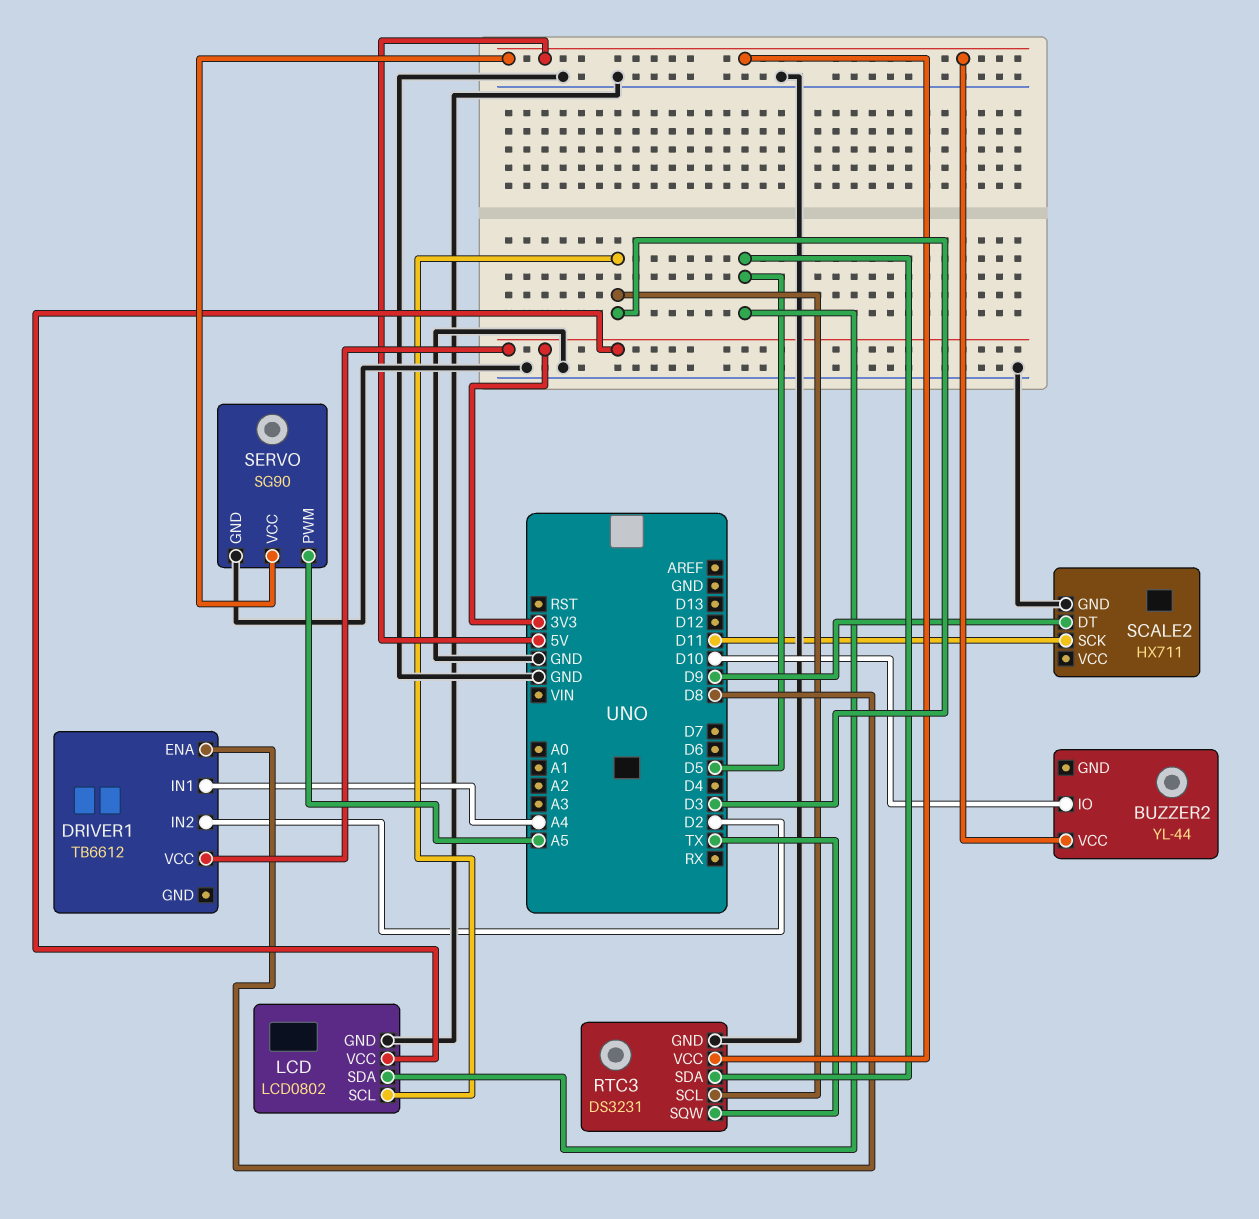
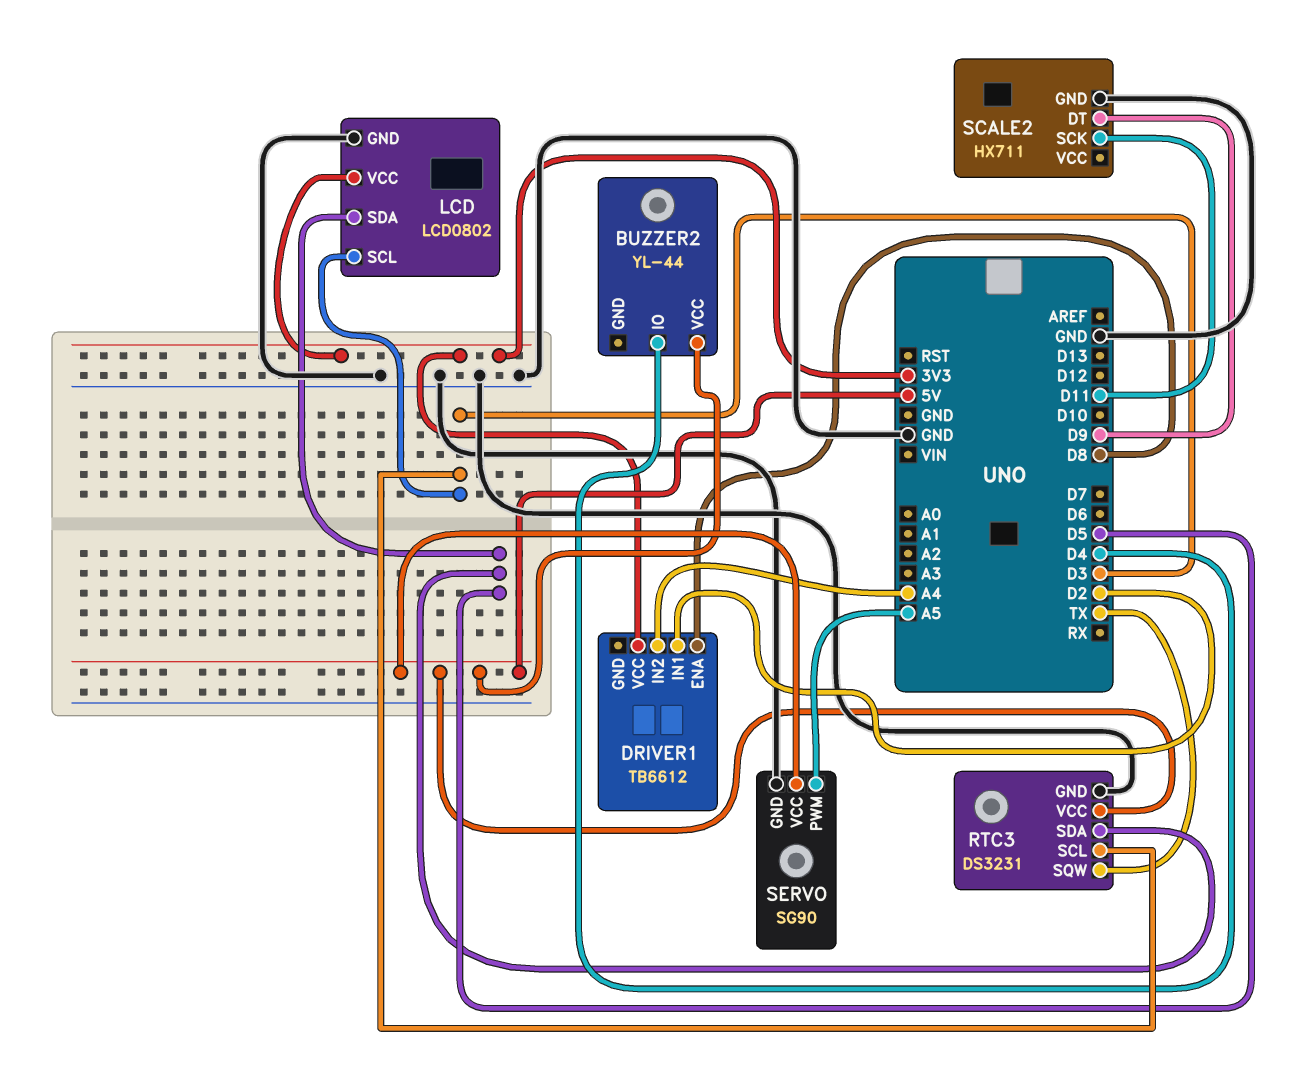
BUZZER2 pin IO: D10 -> D4
DRIVER1 pin IN1: A4 -> D2
DRIVER1 pin IN2: D2 -> A4

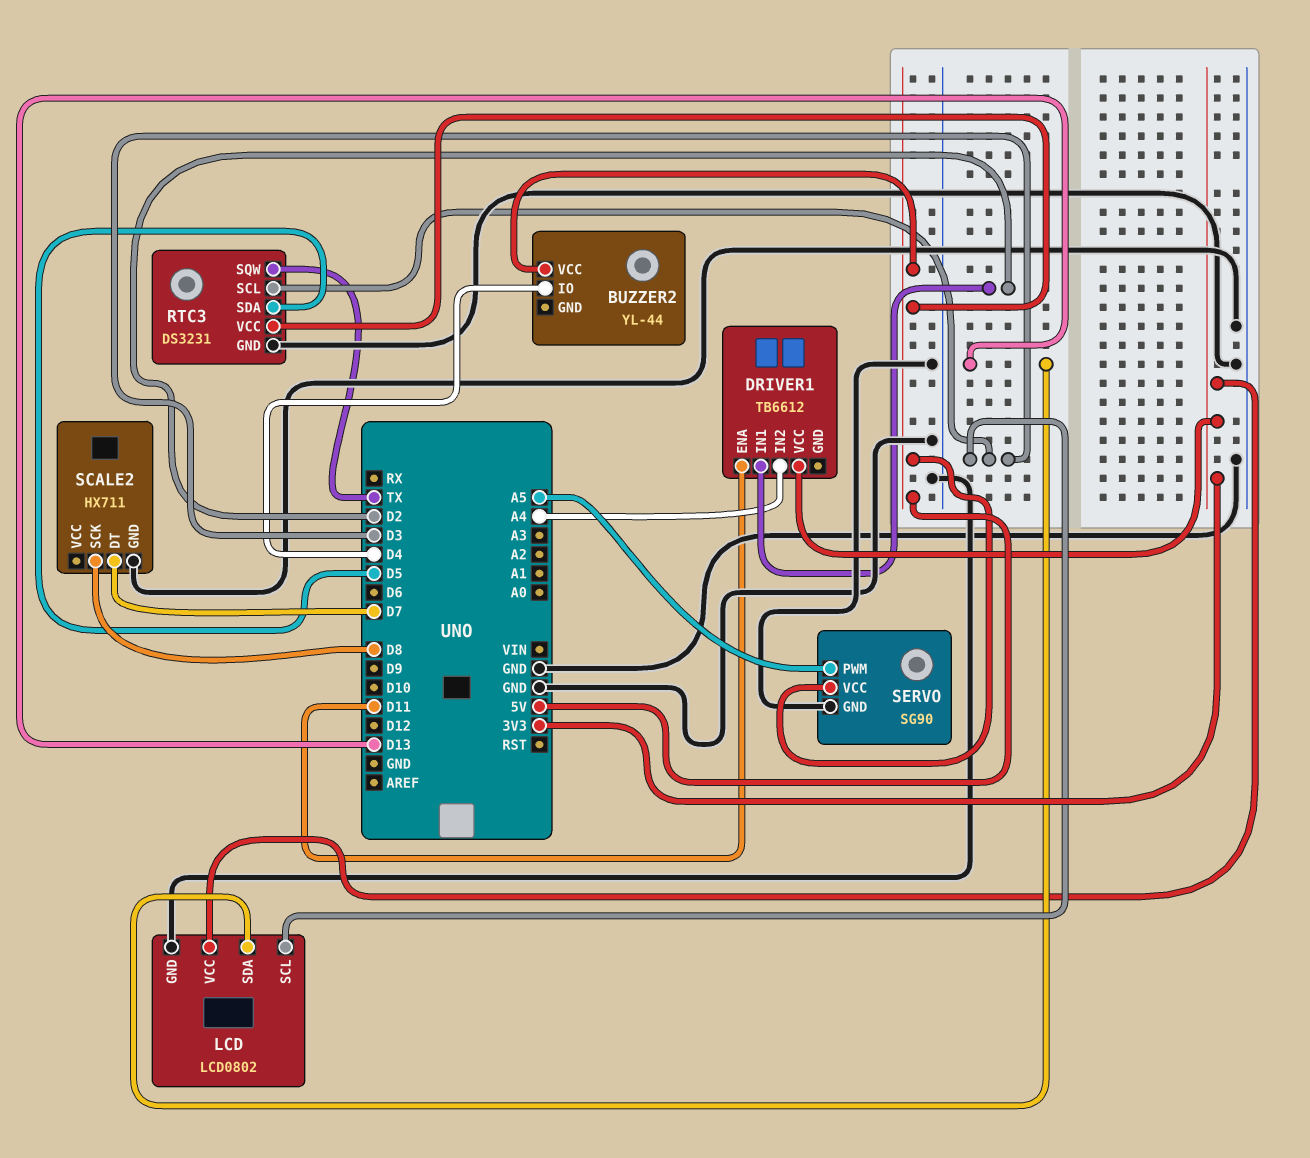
DRIVER1 pin ENA: D8 -> D11
LCD pin SDA: D5 -> D13
SCALE2 pin DT: D9 -> D7
SCALE2 pin SCK: D11 -> D8

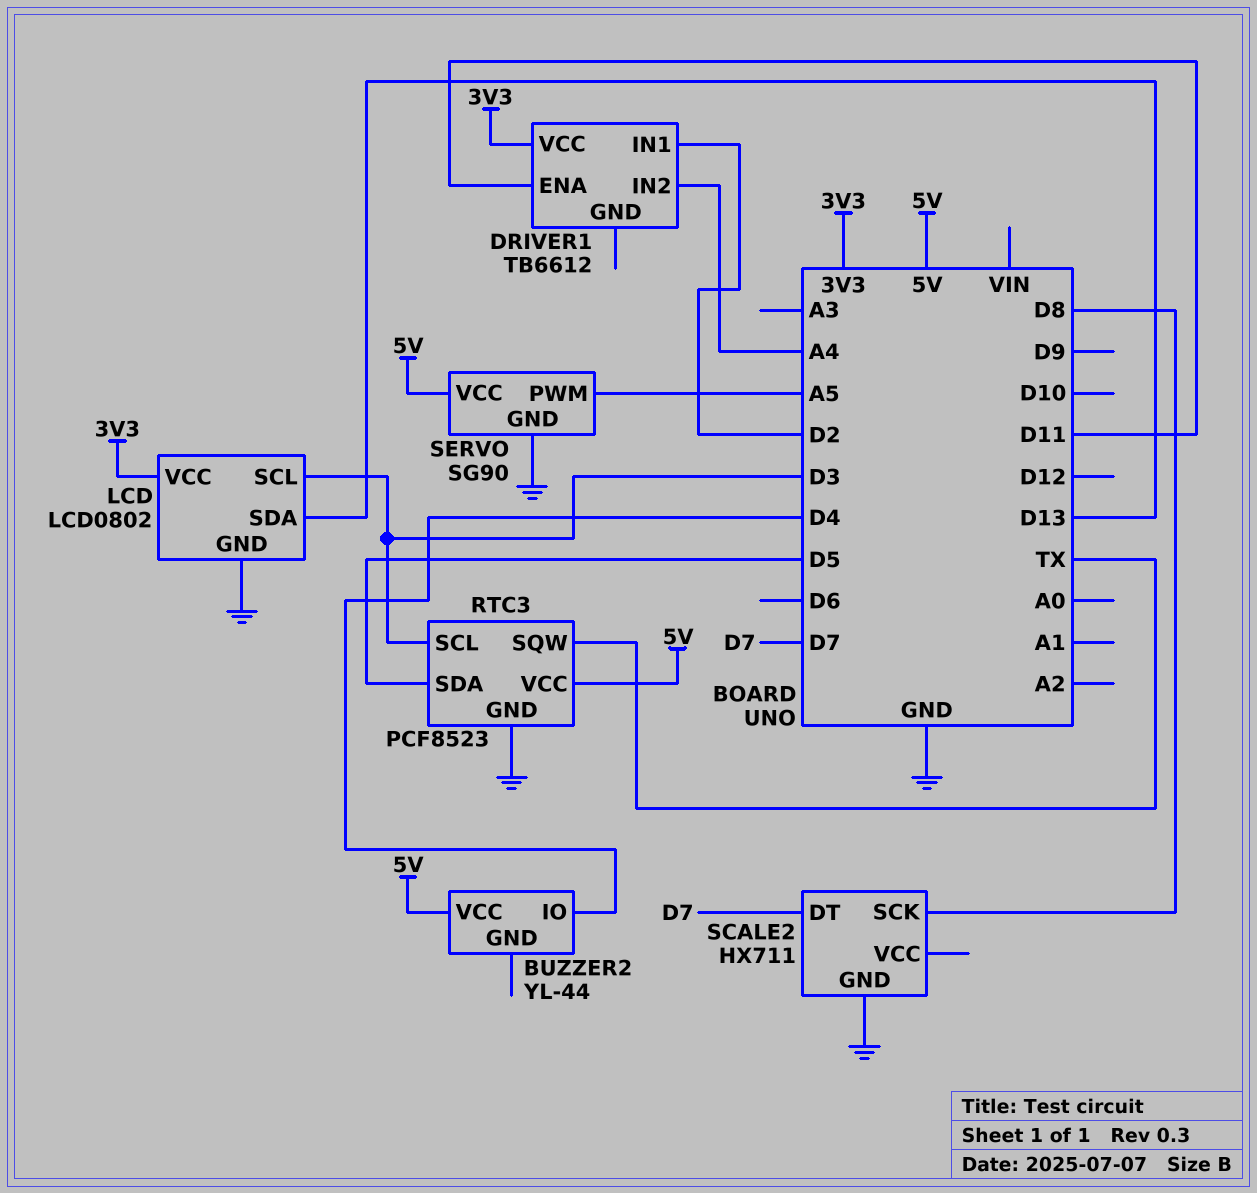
RTC3: DS3231 -> PCF8523

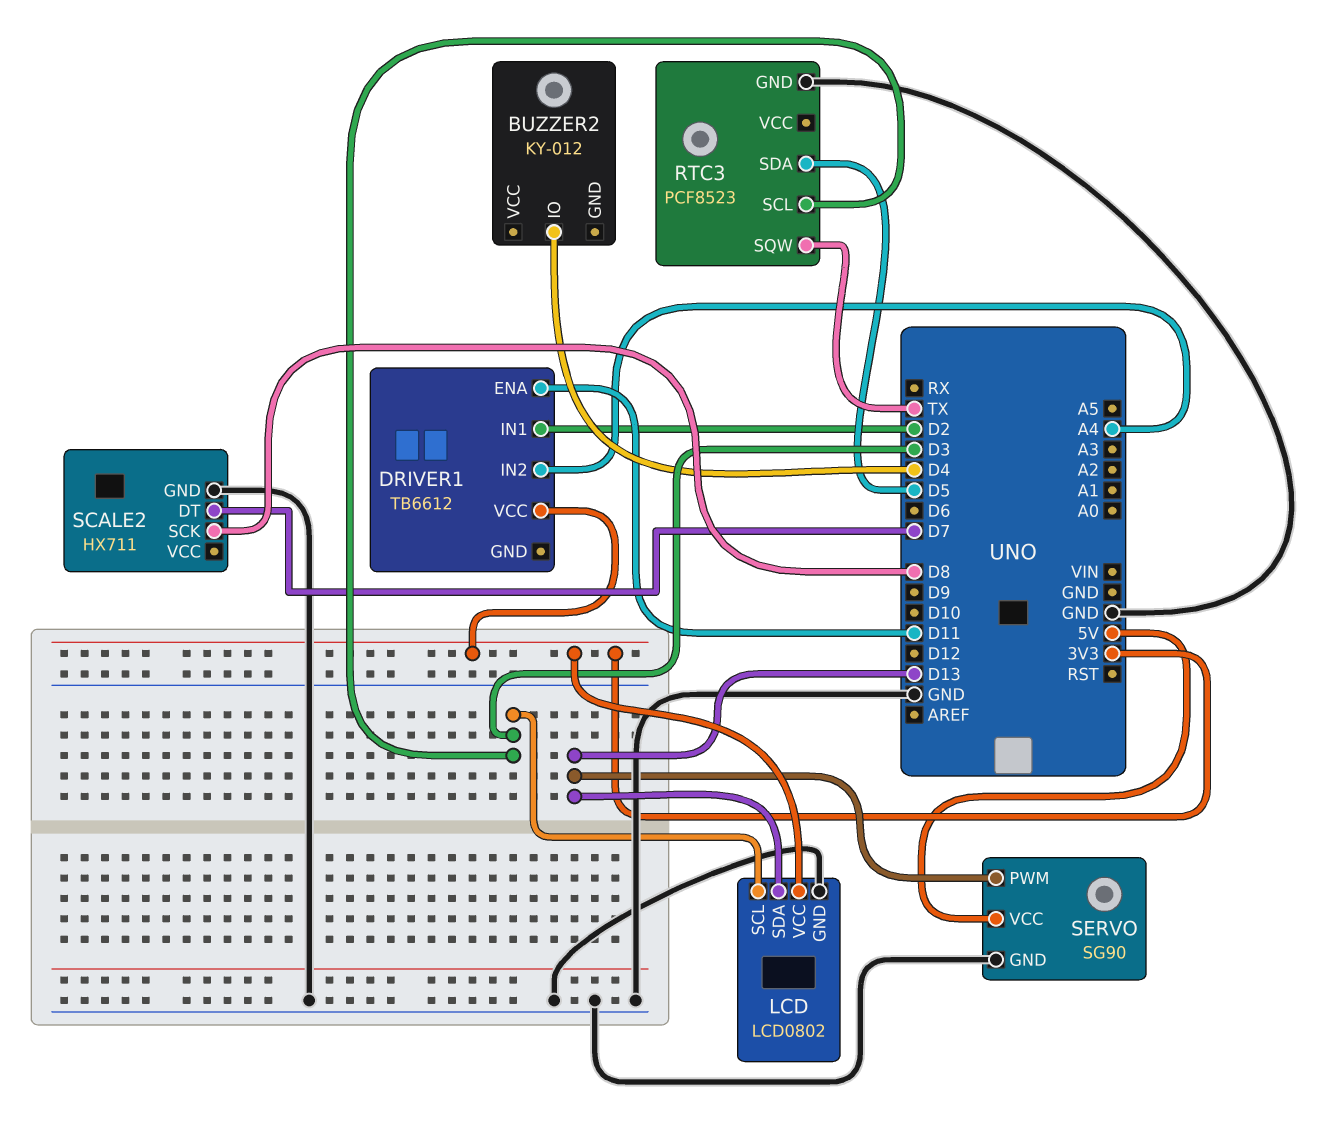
BUZZER2: YL-44 -> KY-012
BUZZER2 pin VCC: 5V -> none
RTC3 pin VCC: 5V -> none
SERVO pin PWM: A5 -> D13

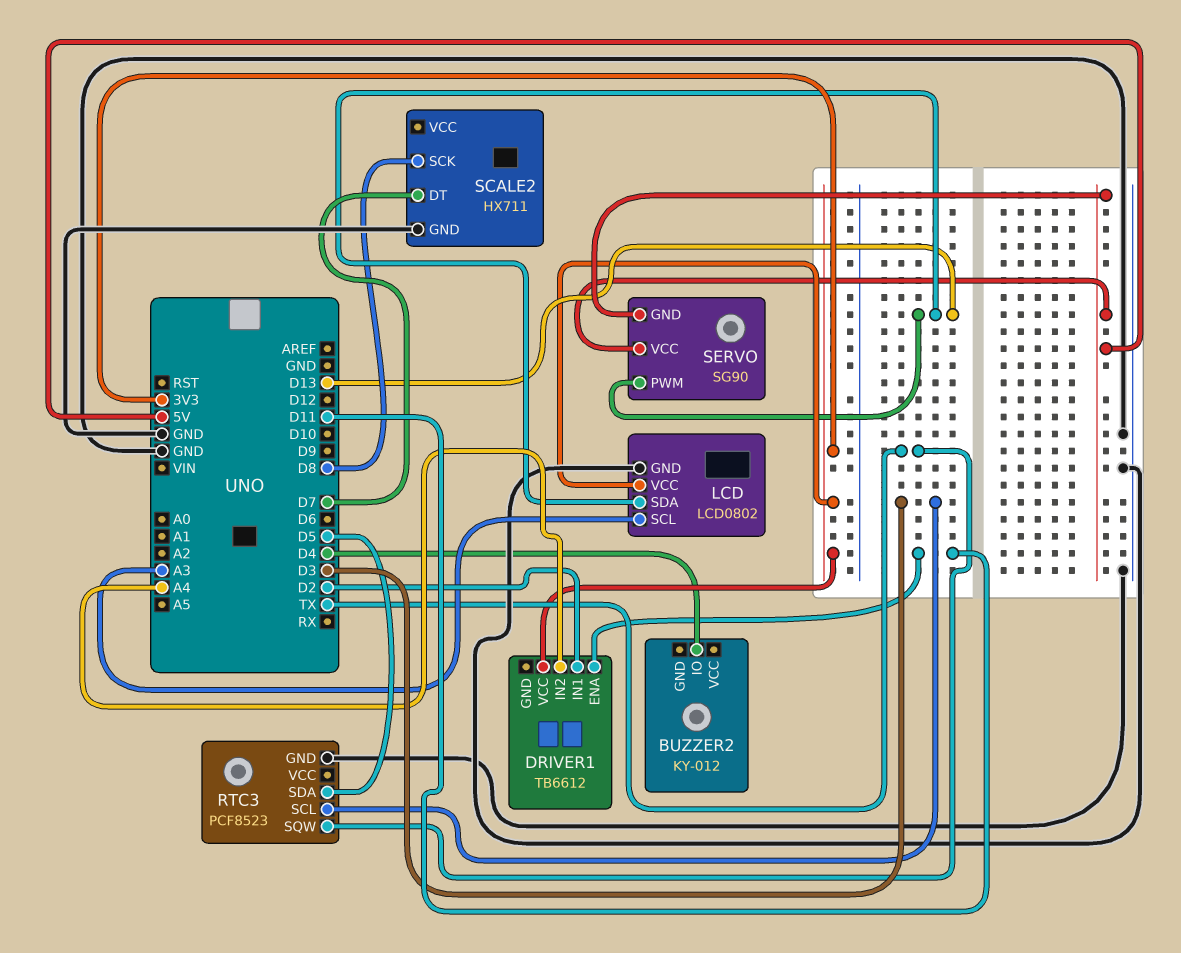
LCD pin SCL: D3 -> A3
SERVO pin GND: GND -> 5V

